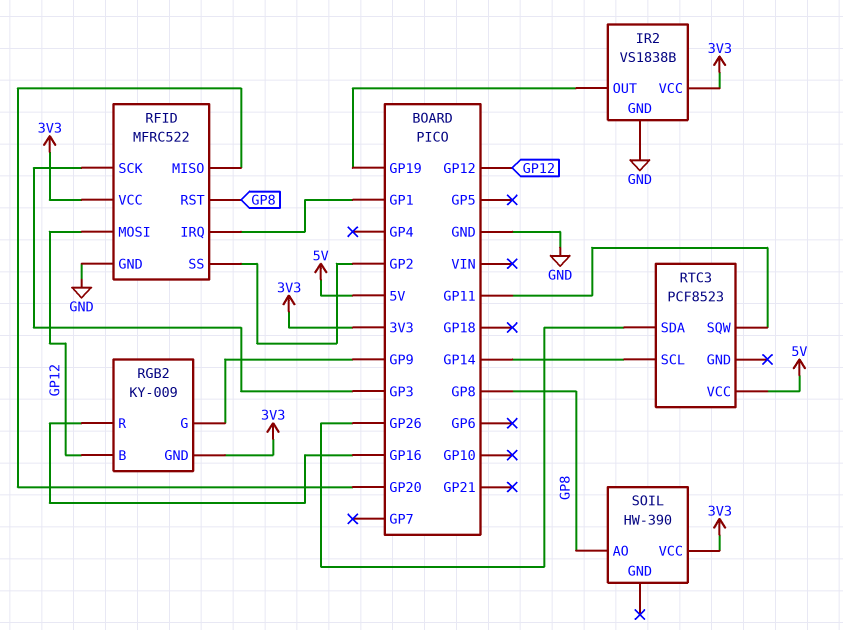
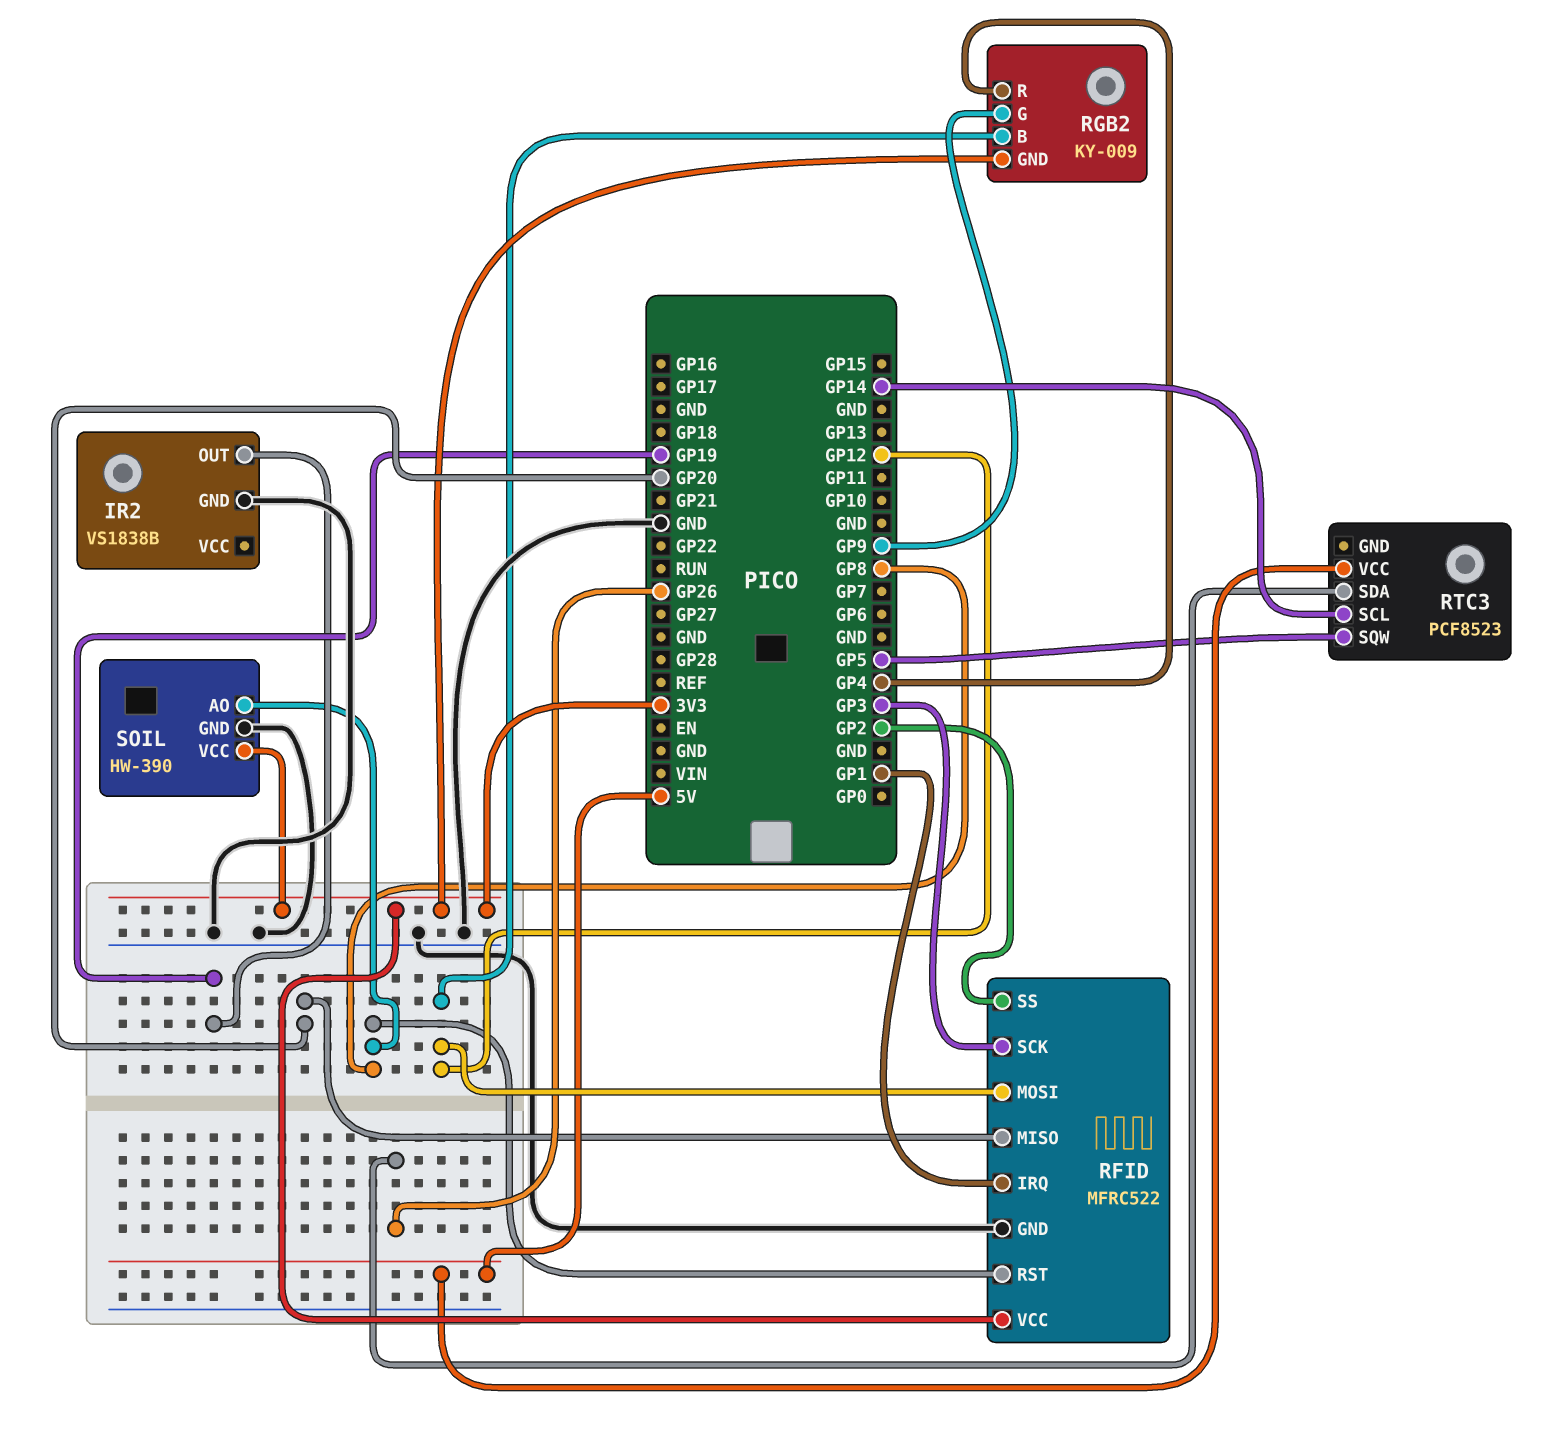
IR2 pin VCC: 3V3 -> none
RGB2 pin R: GP16 -> GP4
RTC3 pin SQW: GP11 -> GP5
SOIL pin GND: none -> GND

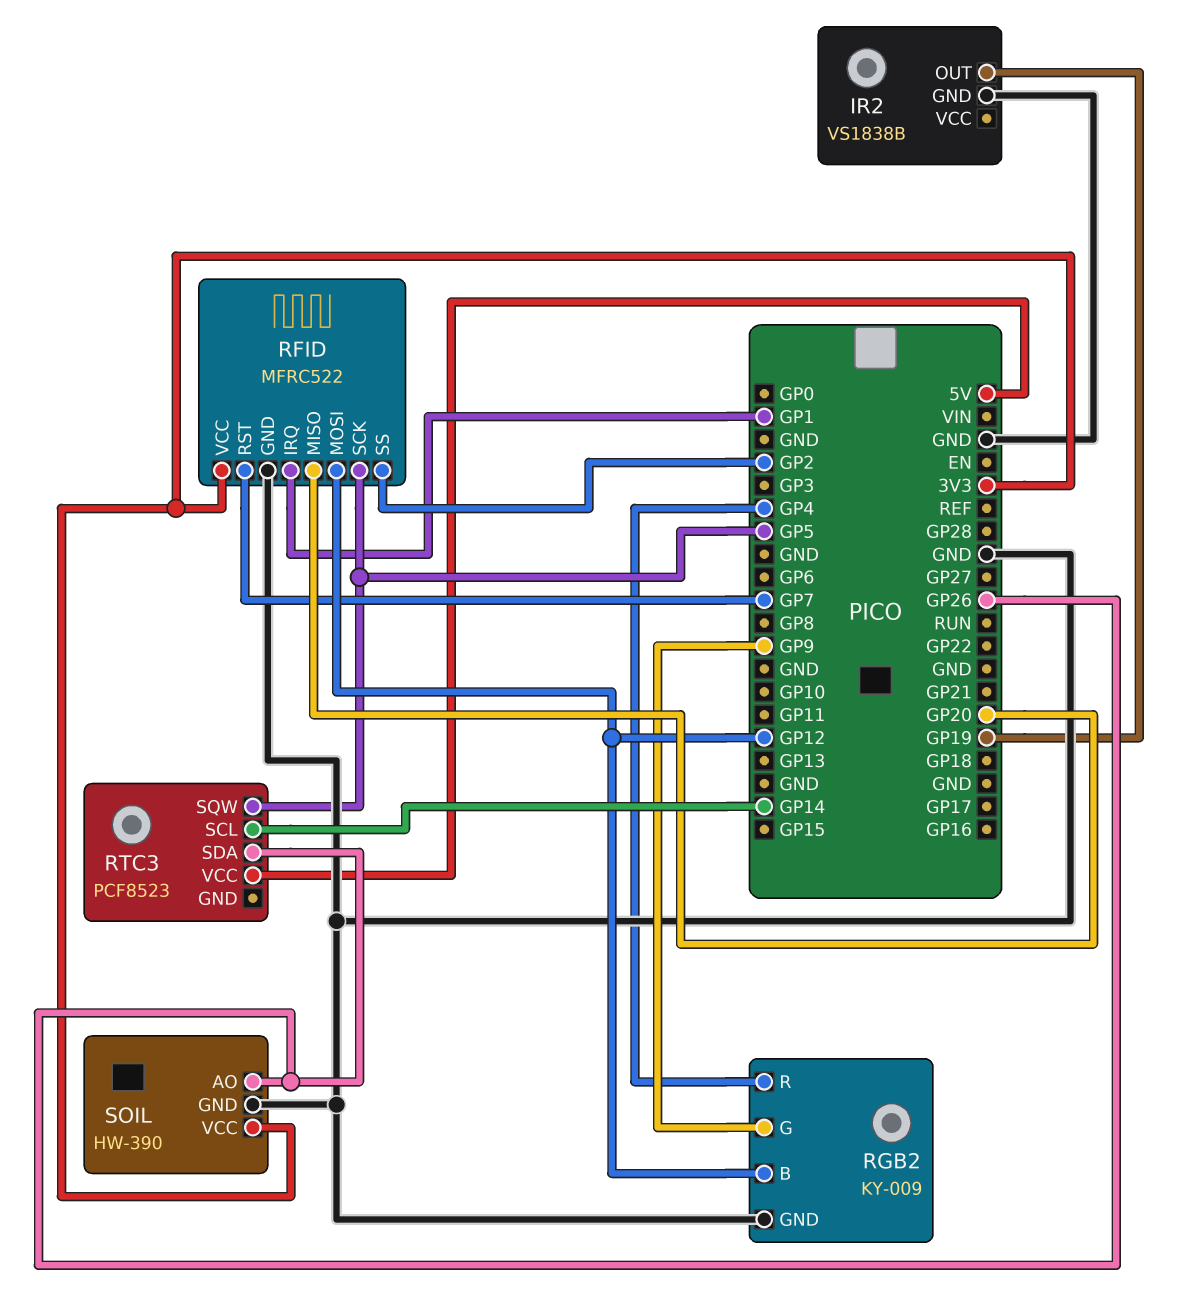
RFID pin RST: GP8 -> GP7
RFID pin SCK: GP3 -> GP5
RGB2 pin GND: 3V3 -> GND
SOIL pin AO: GP8 -> GP26

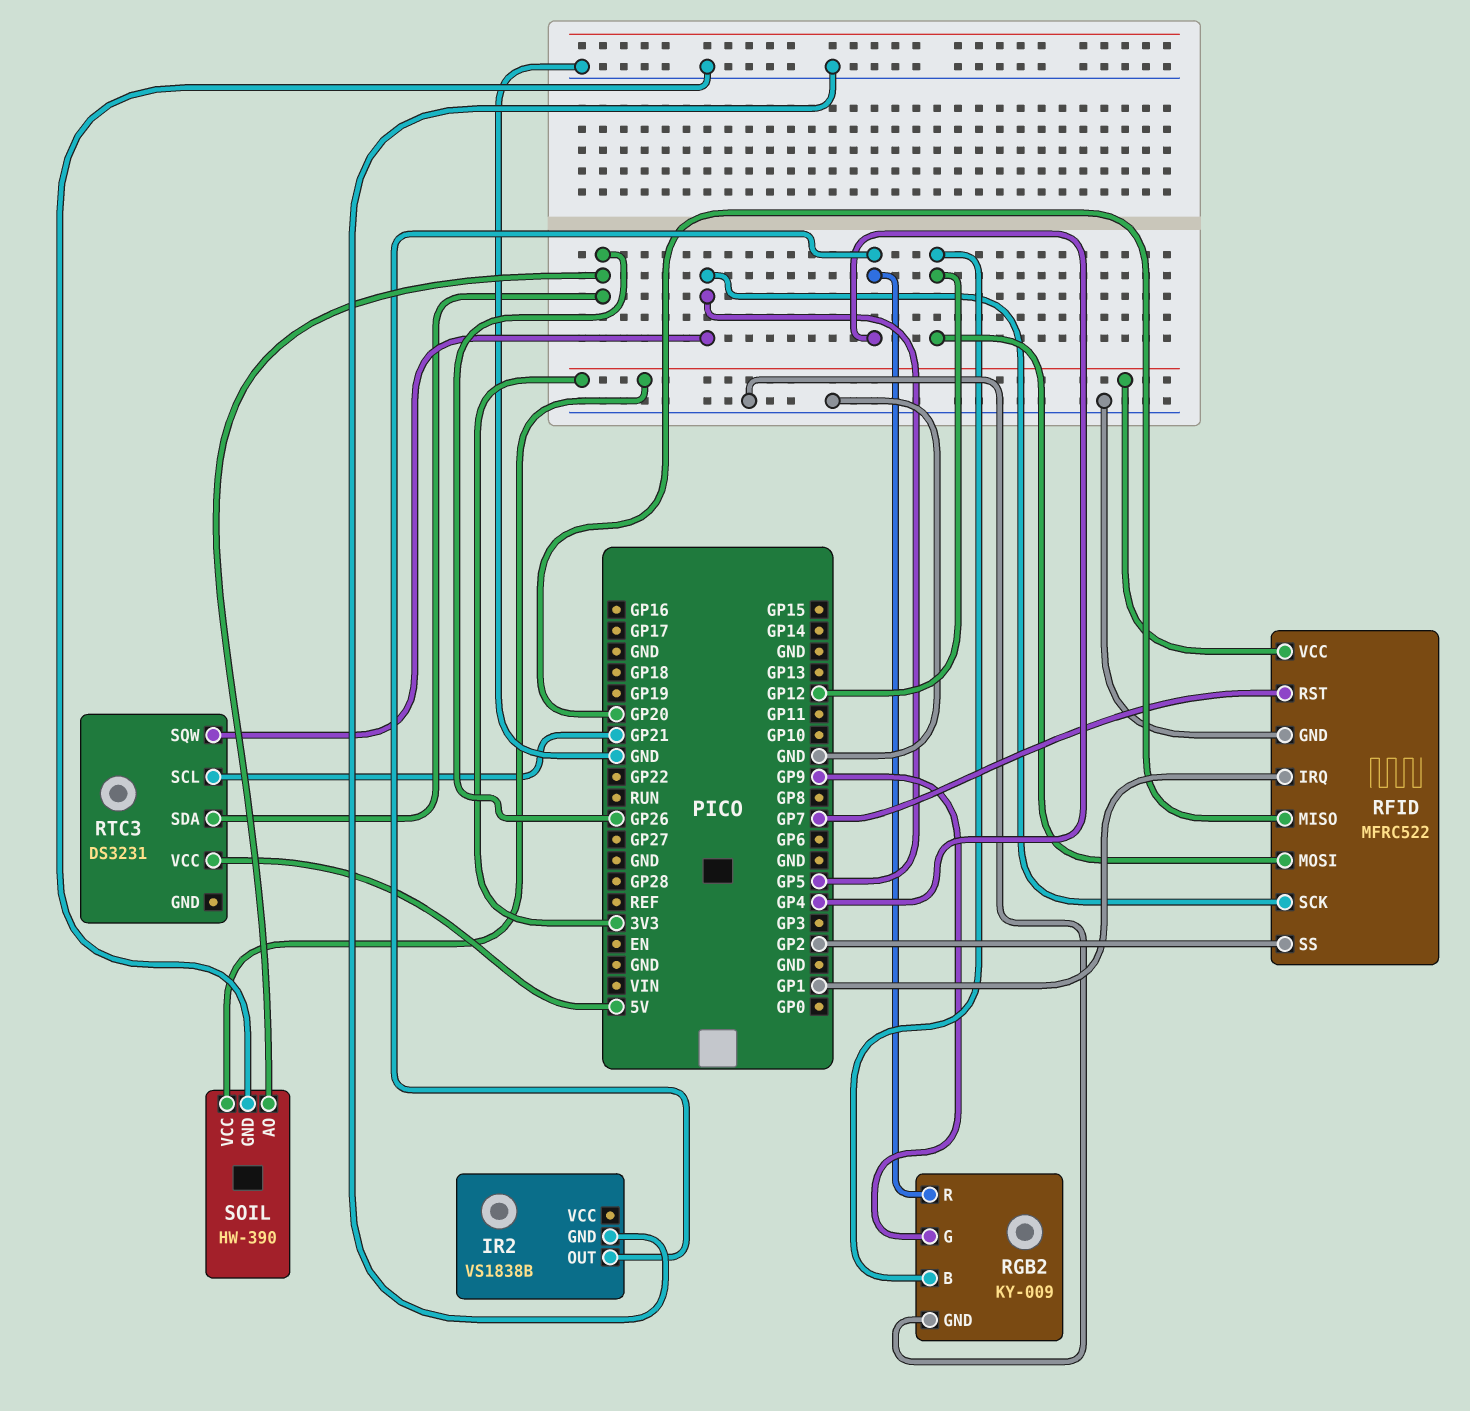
IR2 pin OUT: GP19 -> GP4
RTC3: PCF8523 -> DS3231
RTC3 pin SCL: GP14 -> GP21

